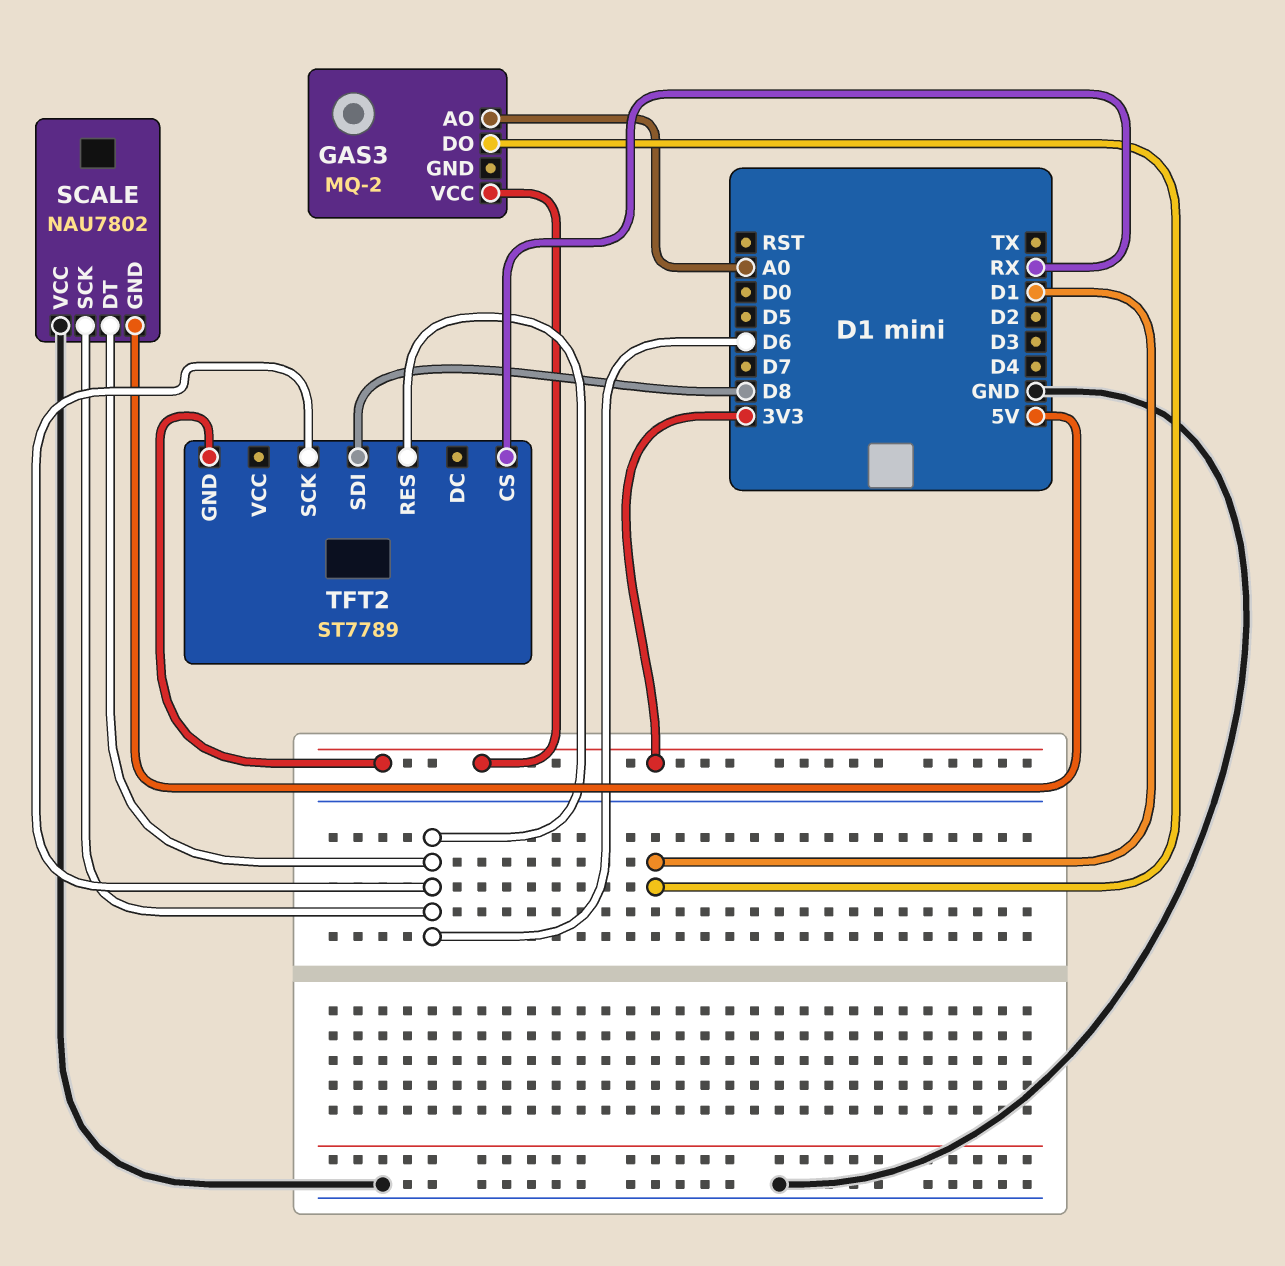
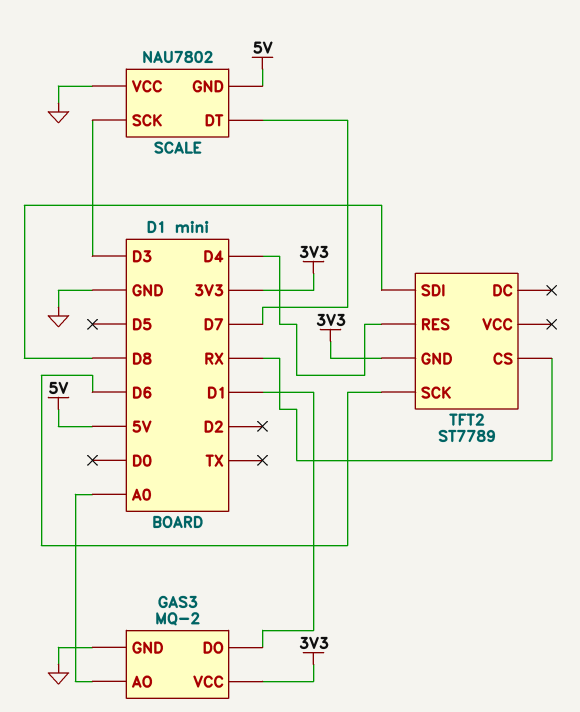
GAS3 pin GND: none -> GND
SCALE pin DT: D6 -> D7
SCALE pin SCK: D6 -> D3
TFT2 pin RES: D6 -> D4

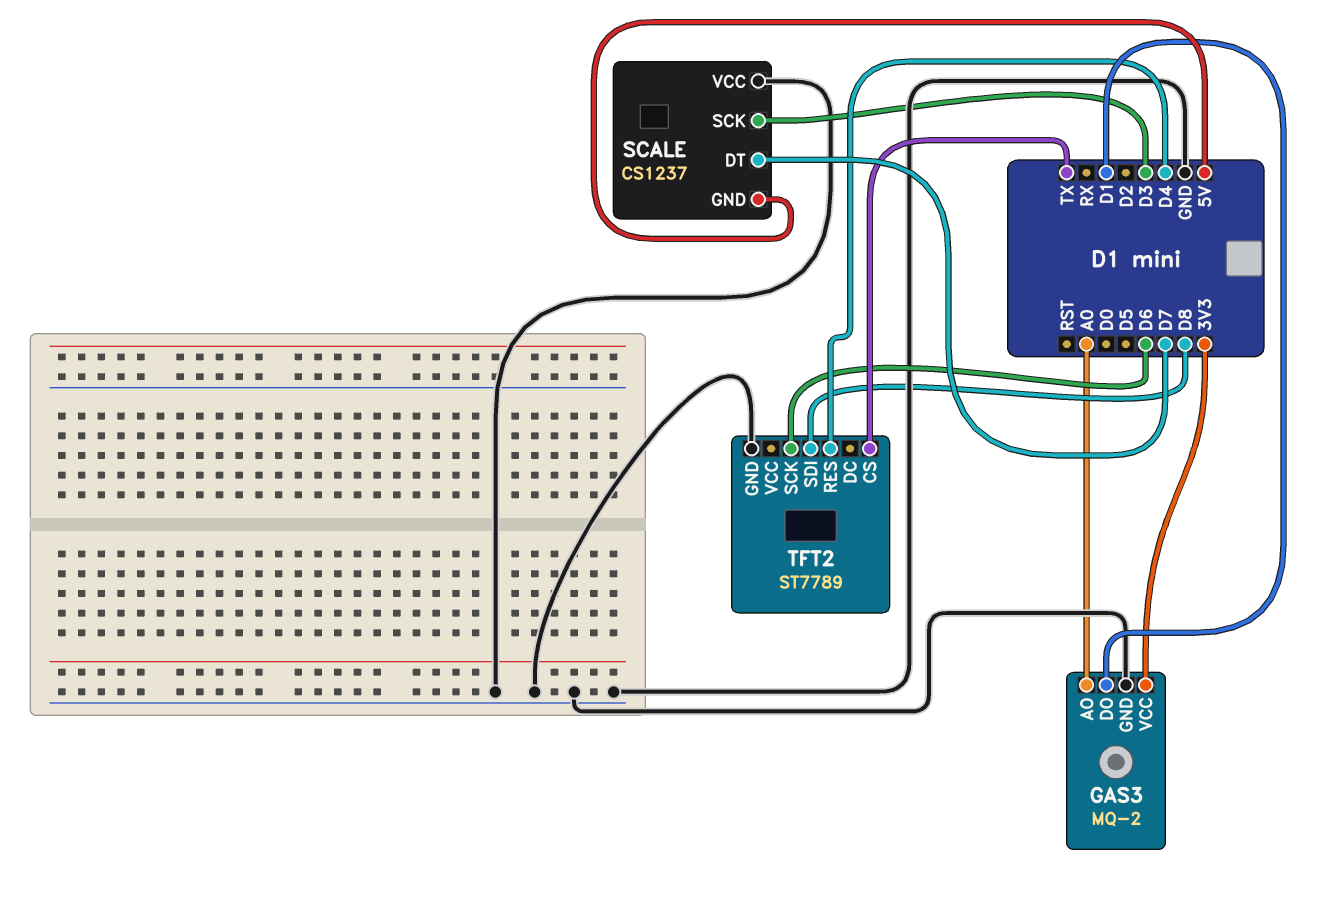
SCALE: NAU7802 -> CS1237
TFT2 pin CS: RX -> TX
TFT2 pin GND: 3V3 -> GND

